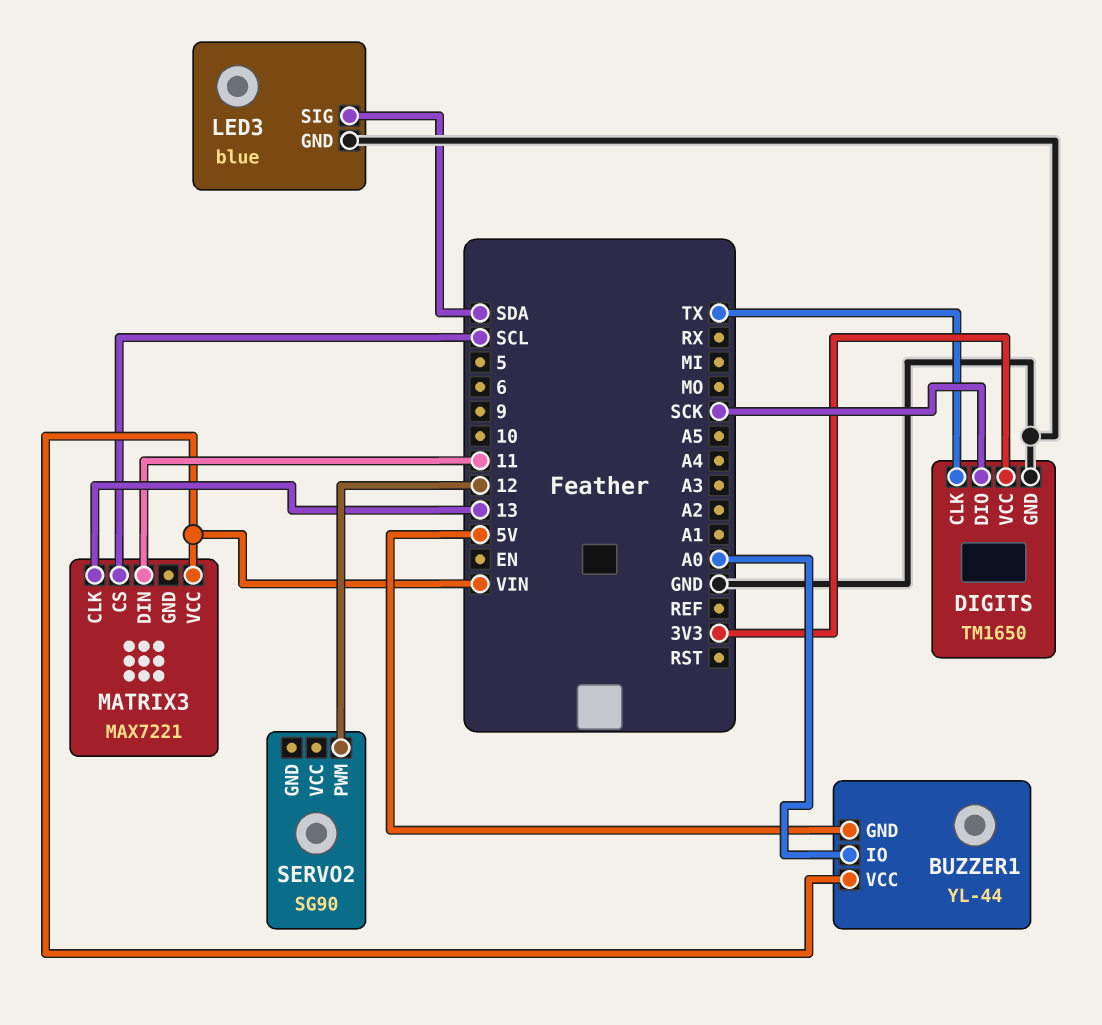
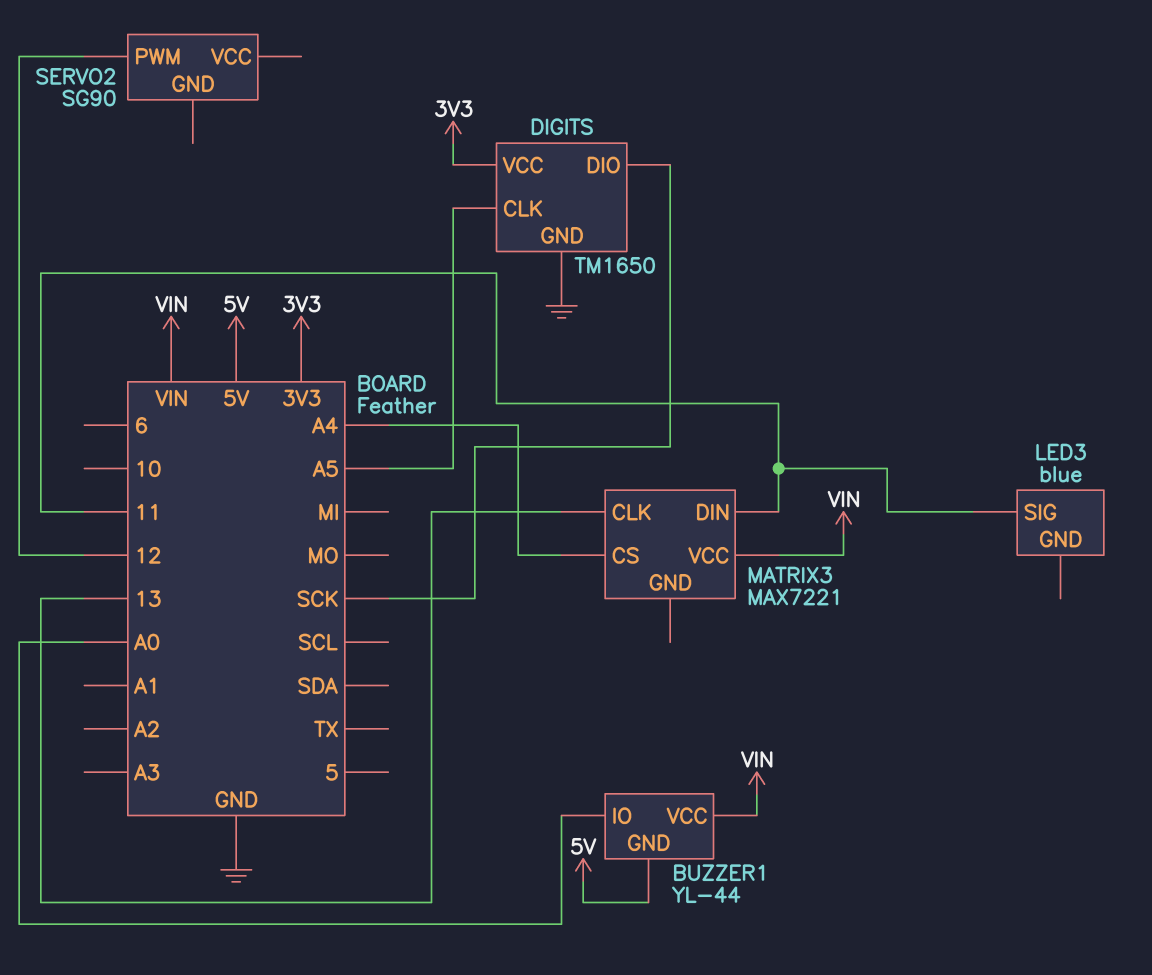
DIGITS pin CLK: TX -> A5
LED3 pin GND: GND -> none
LED3 pin SIG: SDA -> 11
MATRIX3 pin CS: SCL -> A4

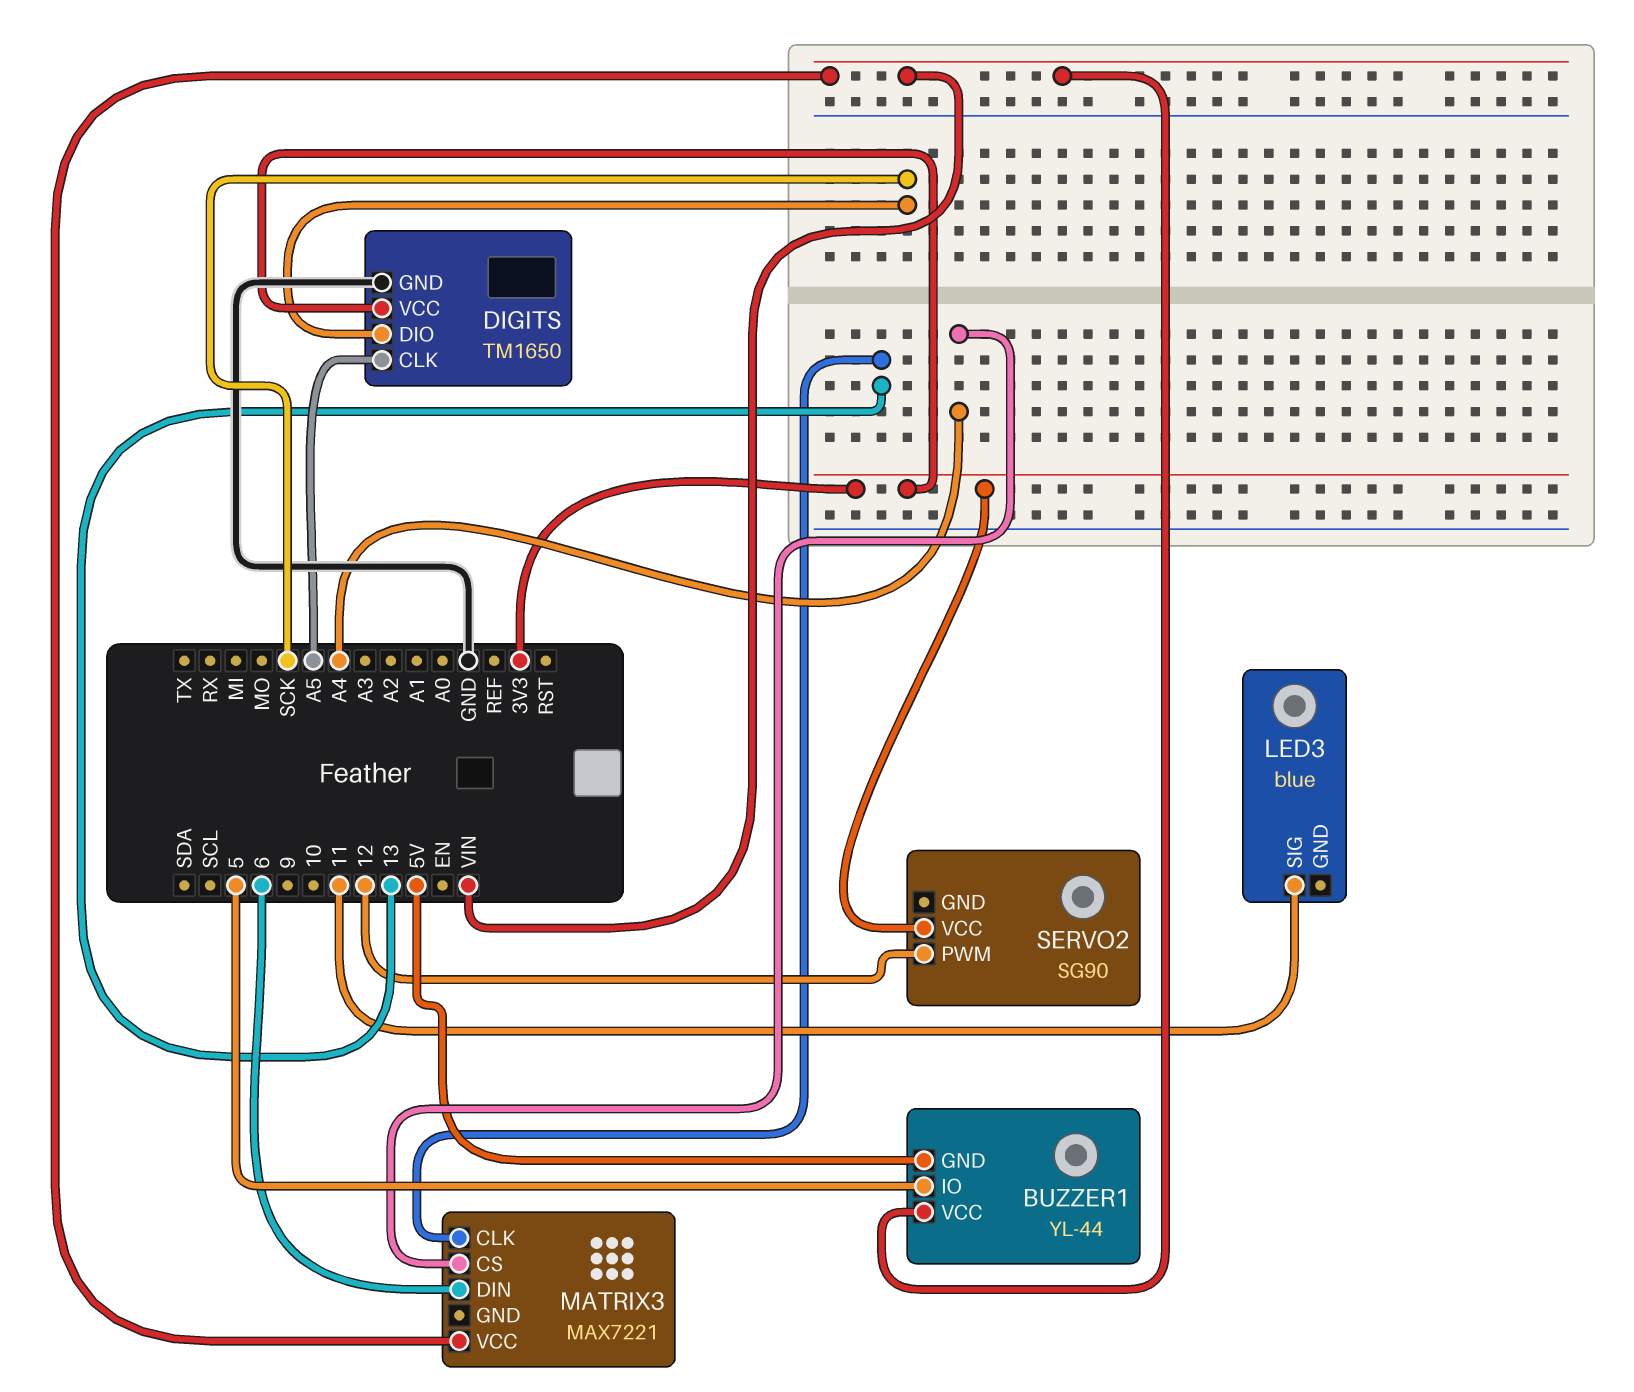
BUZZER1 pin IO: A0 -> 5
MATRIX3 pin DIN: 11 -> 6
SERVO2 pin VCC: none -> 3V3

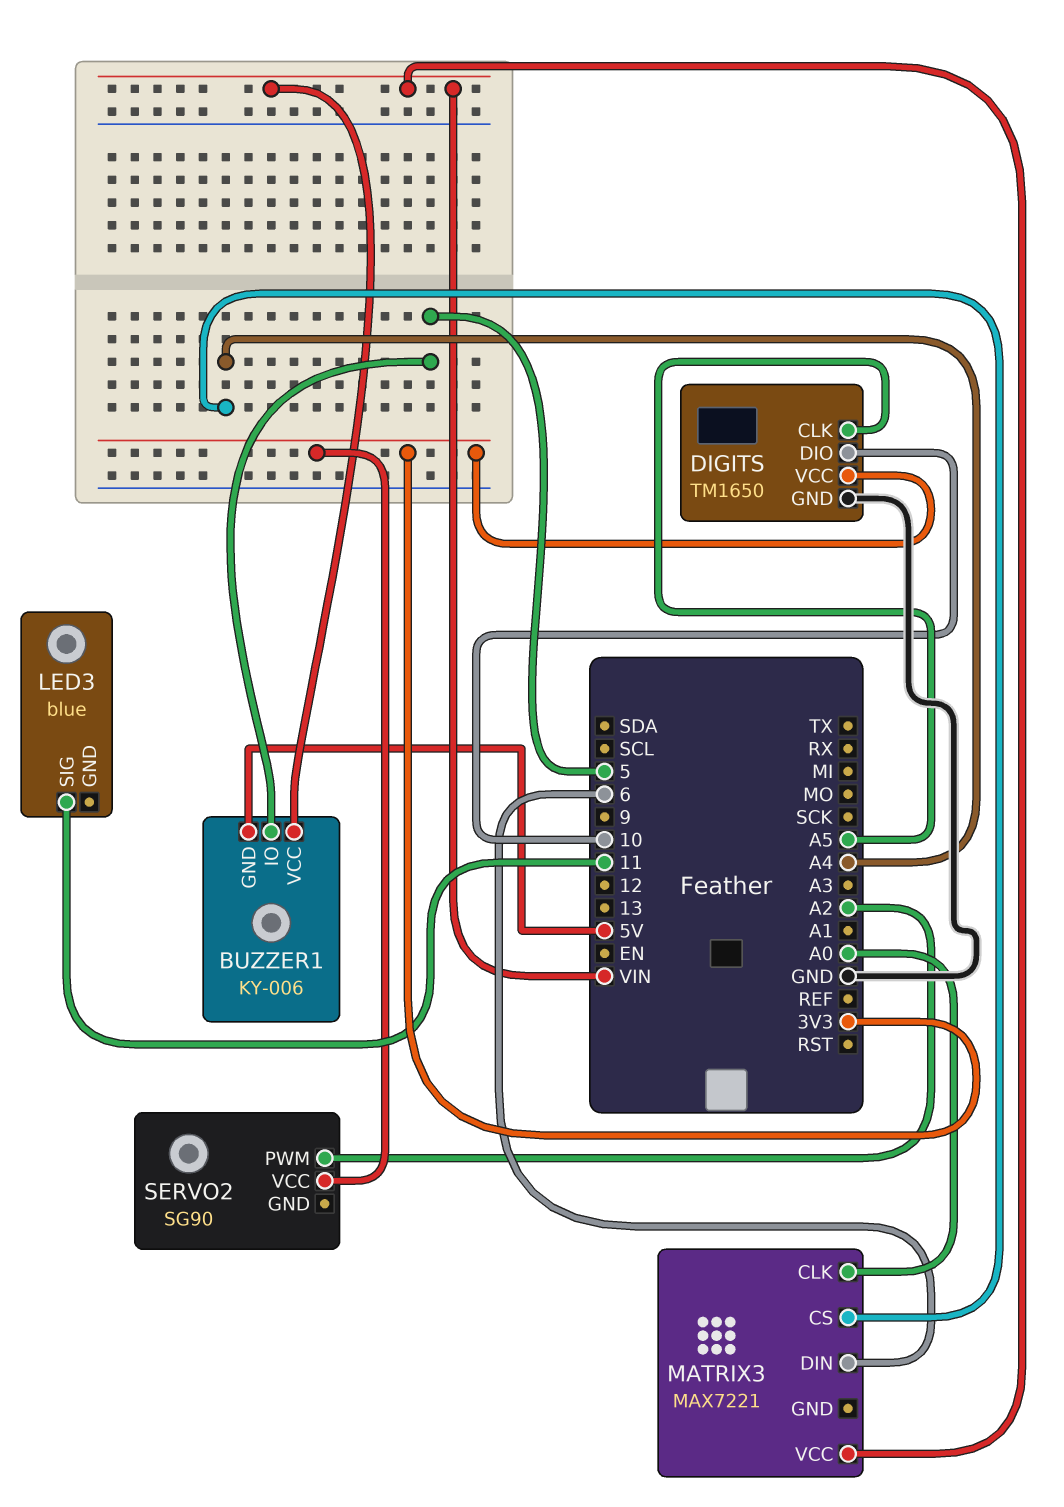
BUZZER1: YL-44 -> KY-006
DIGITS pin DIO: SCK -> 10
MATRIX3 pin CLK: 13 -> A0
SERVO2 pin PWM: 12 -> A2

